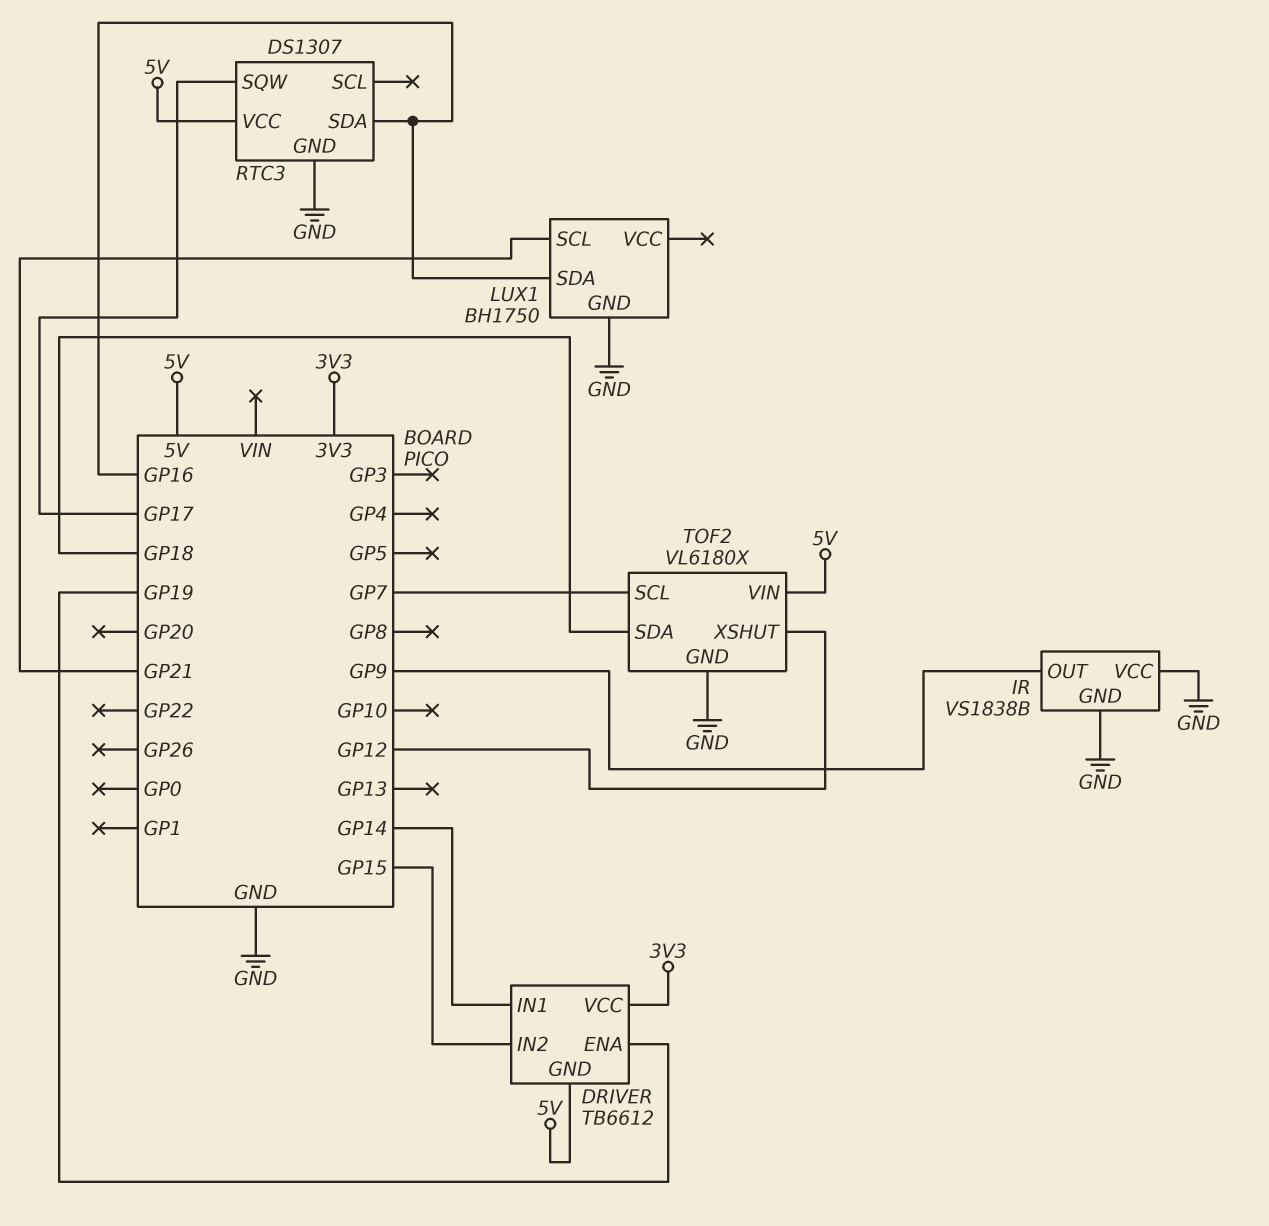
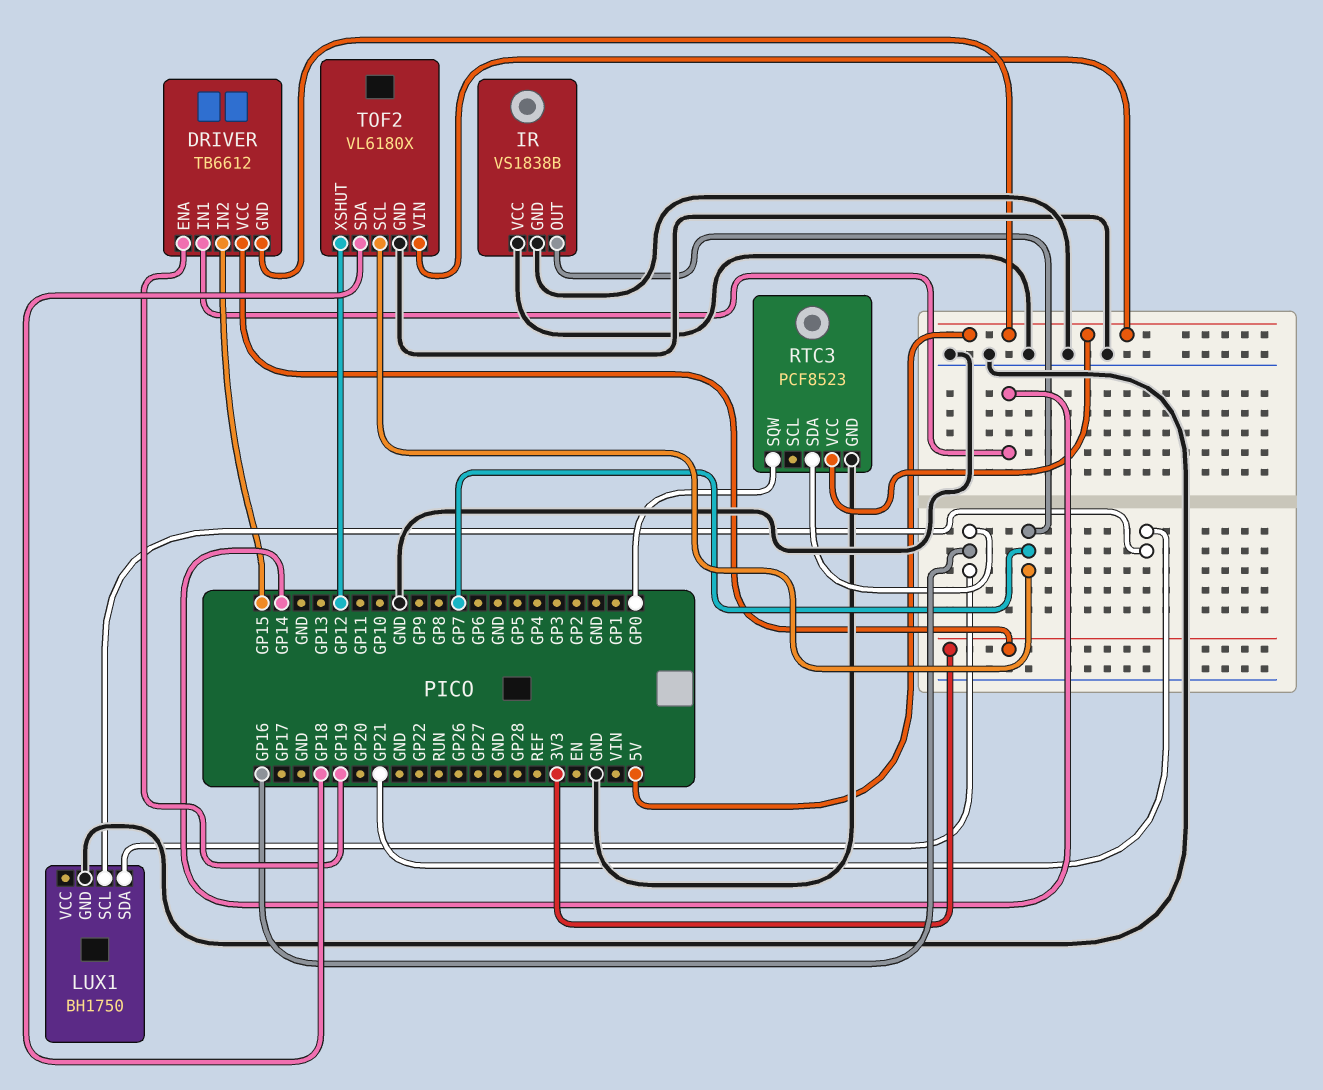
IR pin OUT: GP9 -> GP7
RTC3: DS1307 -> PCF8523
RTC3 pin SQW: GP17 -> GP0

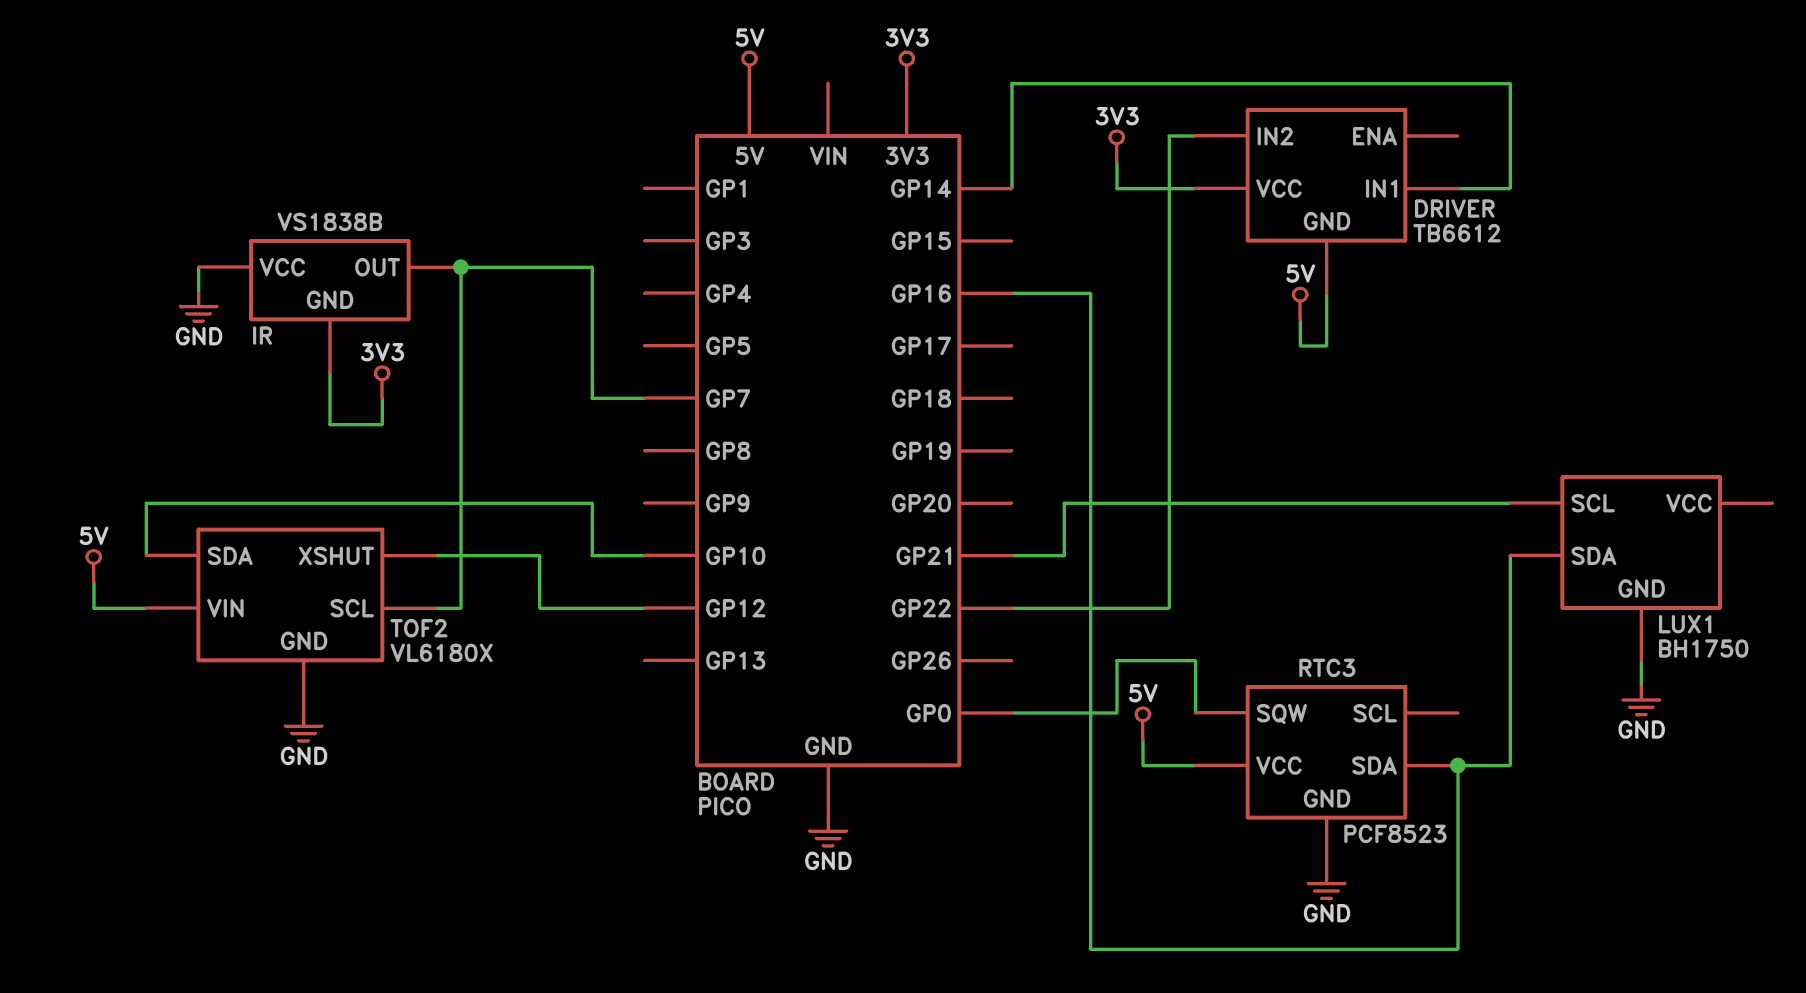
DRIVER pin ENA: GP19 -> none
DRIVER pin IN2: GP15 -> GP22
IR pin GND: GND -> 3V3
TOF2 pin SDA: GP18 -> GP10

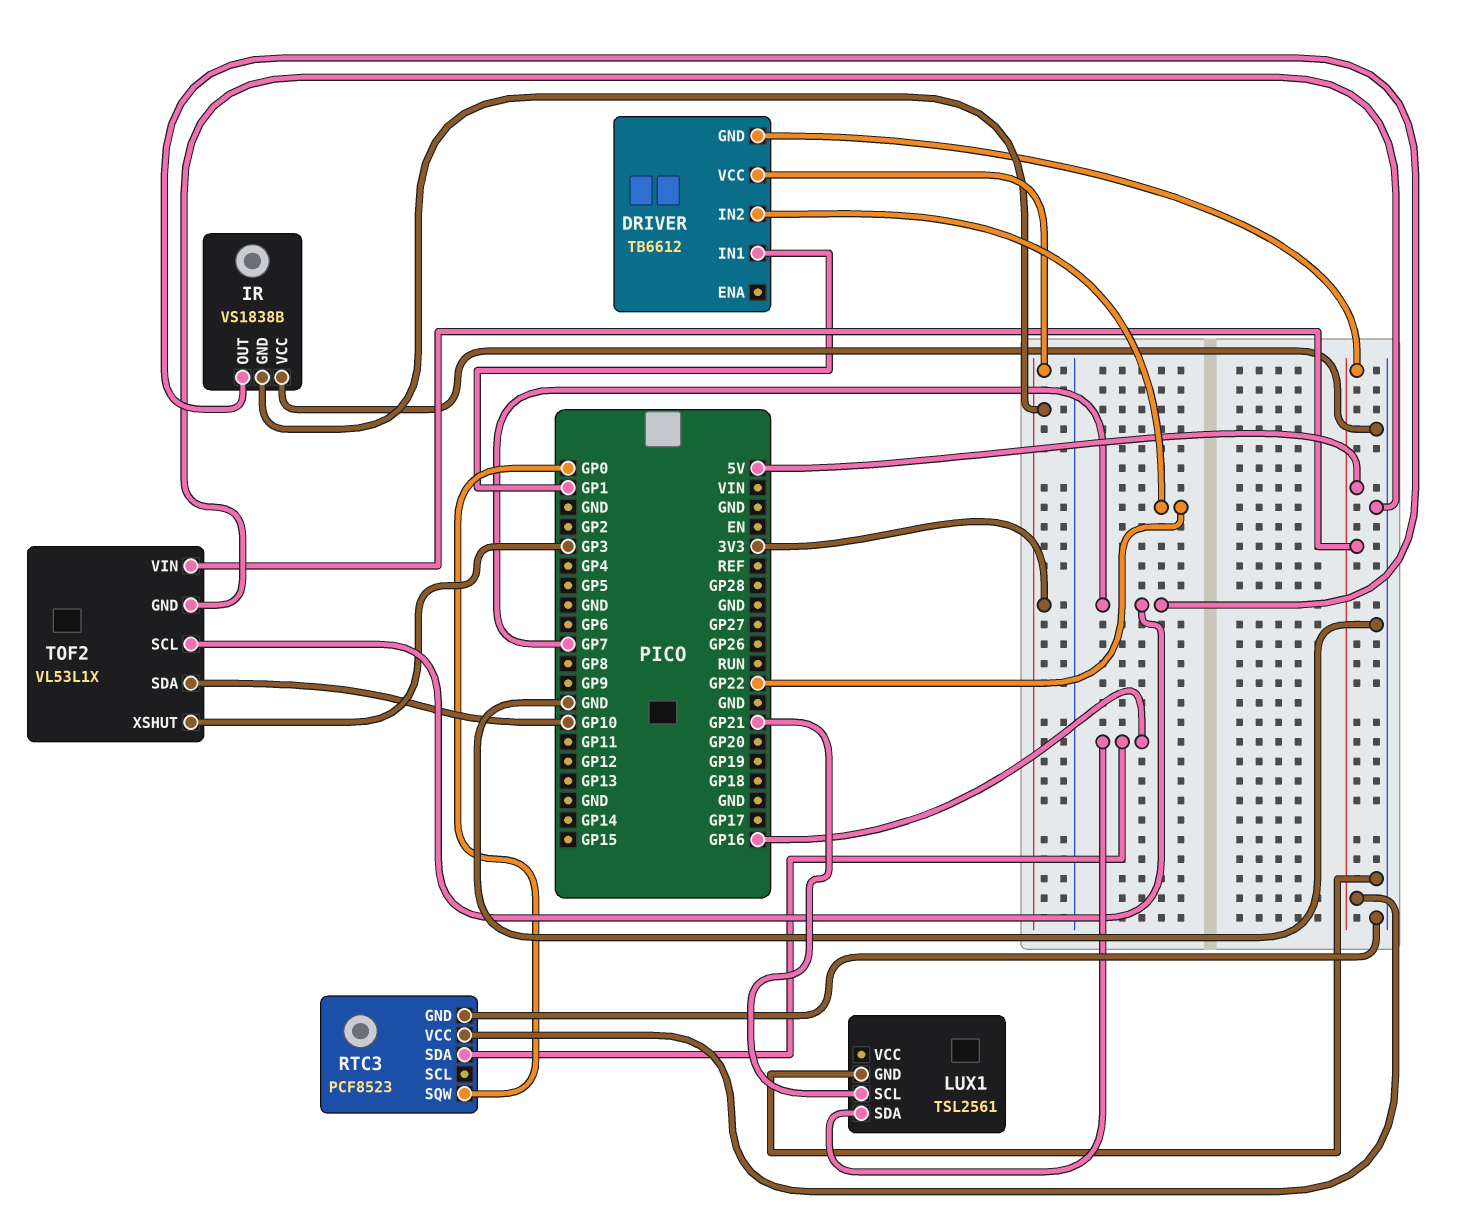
DRIVER pin IN1: GP14 -> GP1
LUX1: BH1750 -> TSL2561
TOF2: VL6180X -> VL53L1X
TOF2 pin XSHUT: GP12 -> GP3

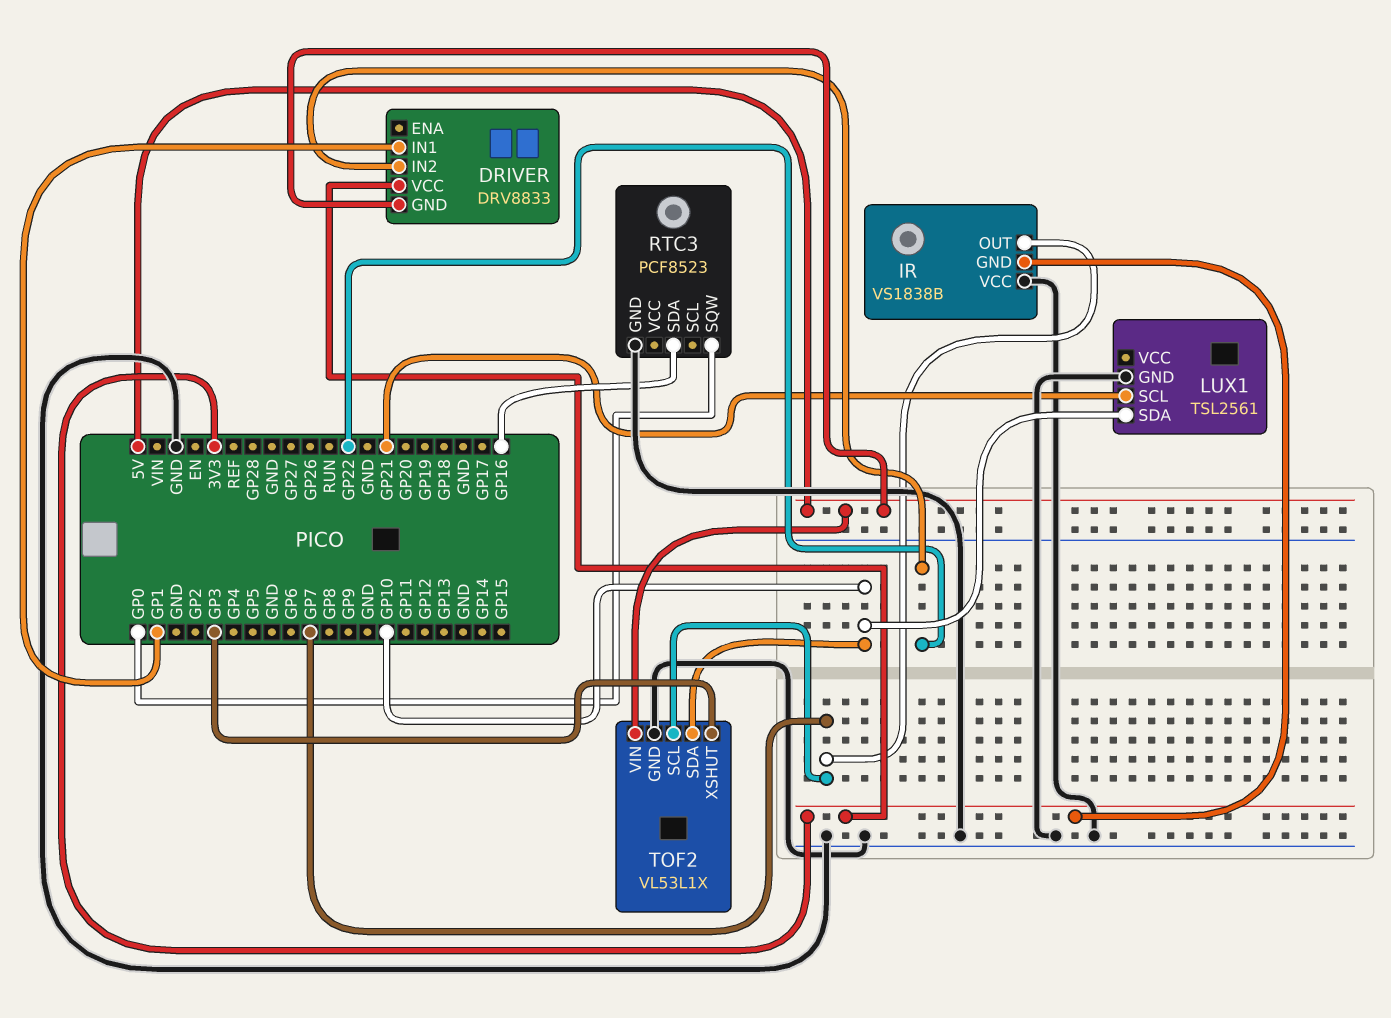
DRIVER: TB6612 -> DRV8833
LUX1 pin SDA: GP16 -> GP10
RTC3 pin VCC: 5V -> none

